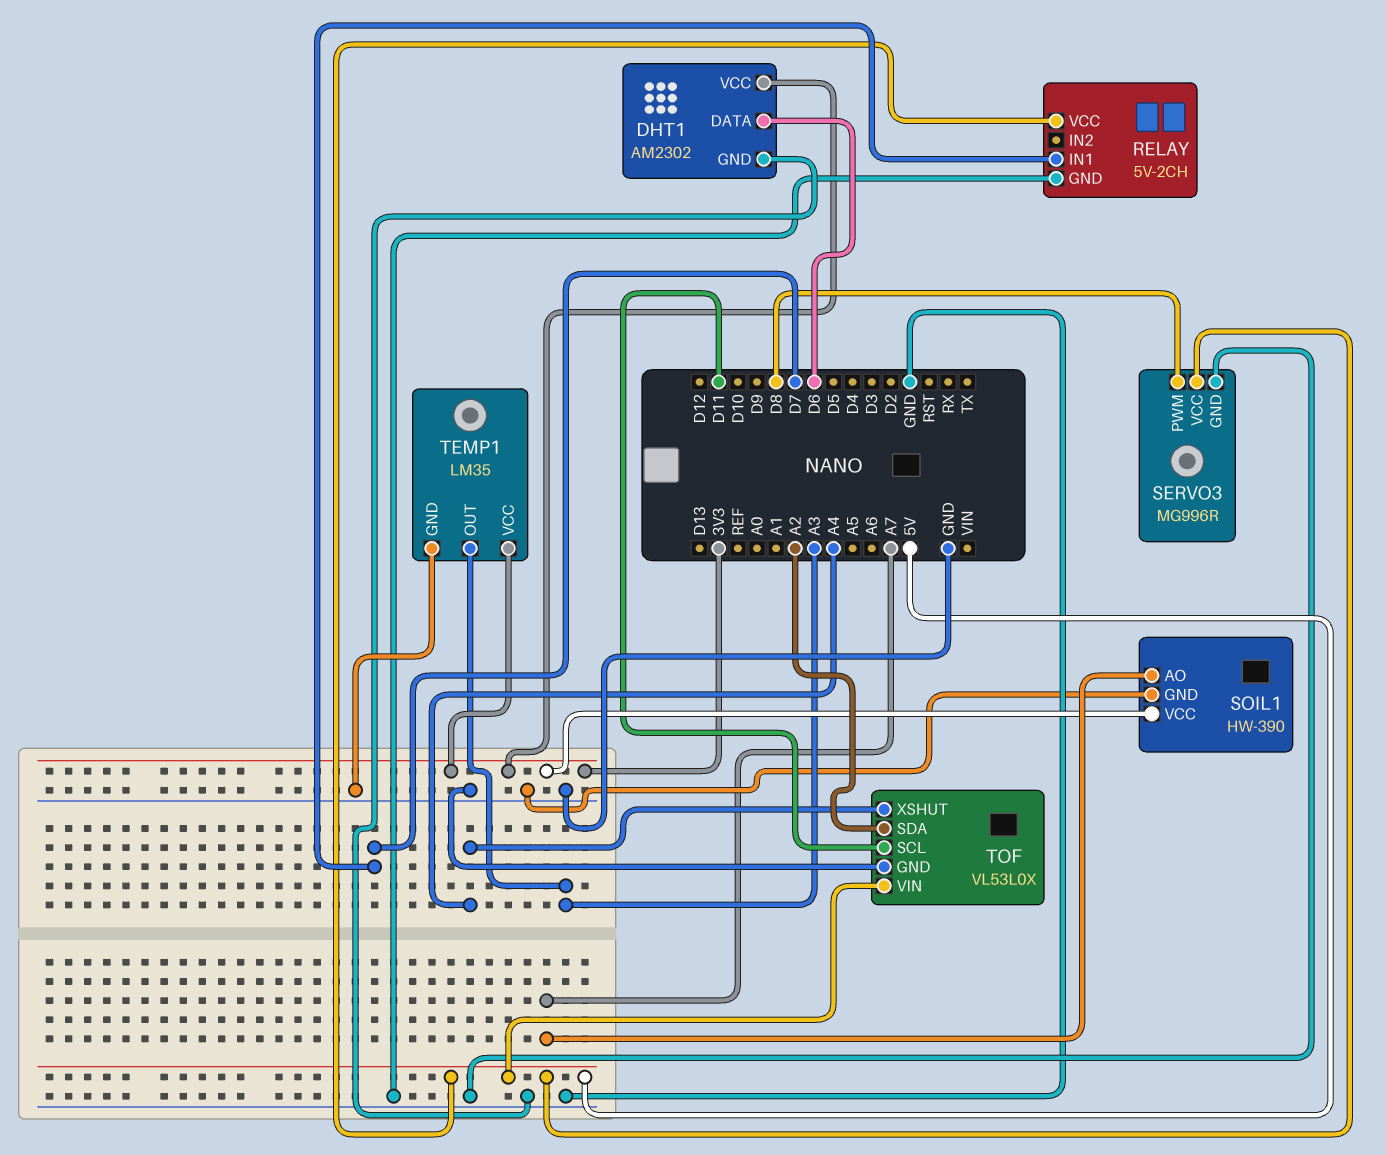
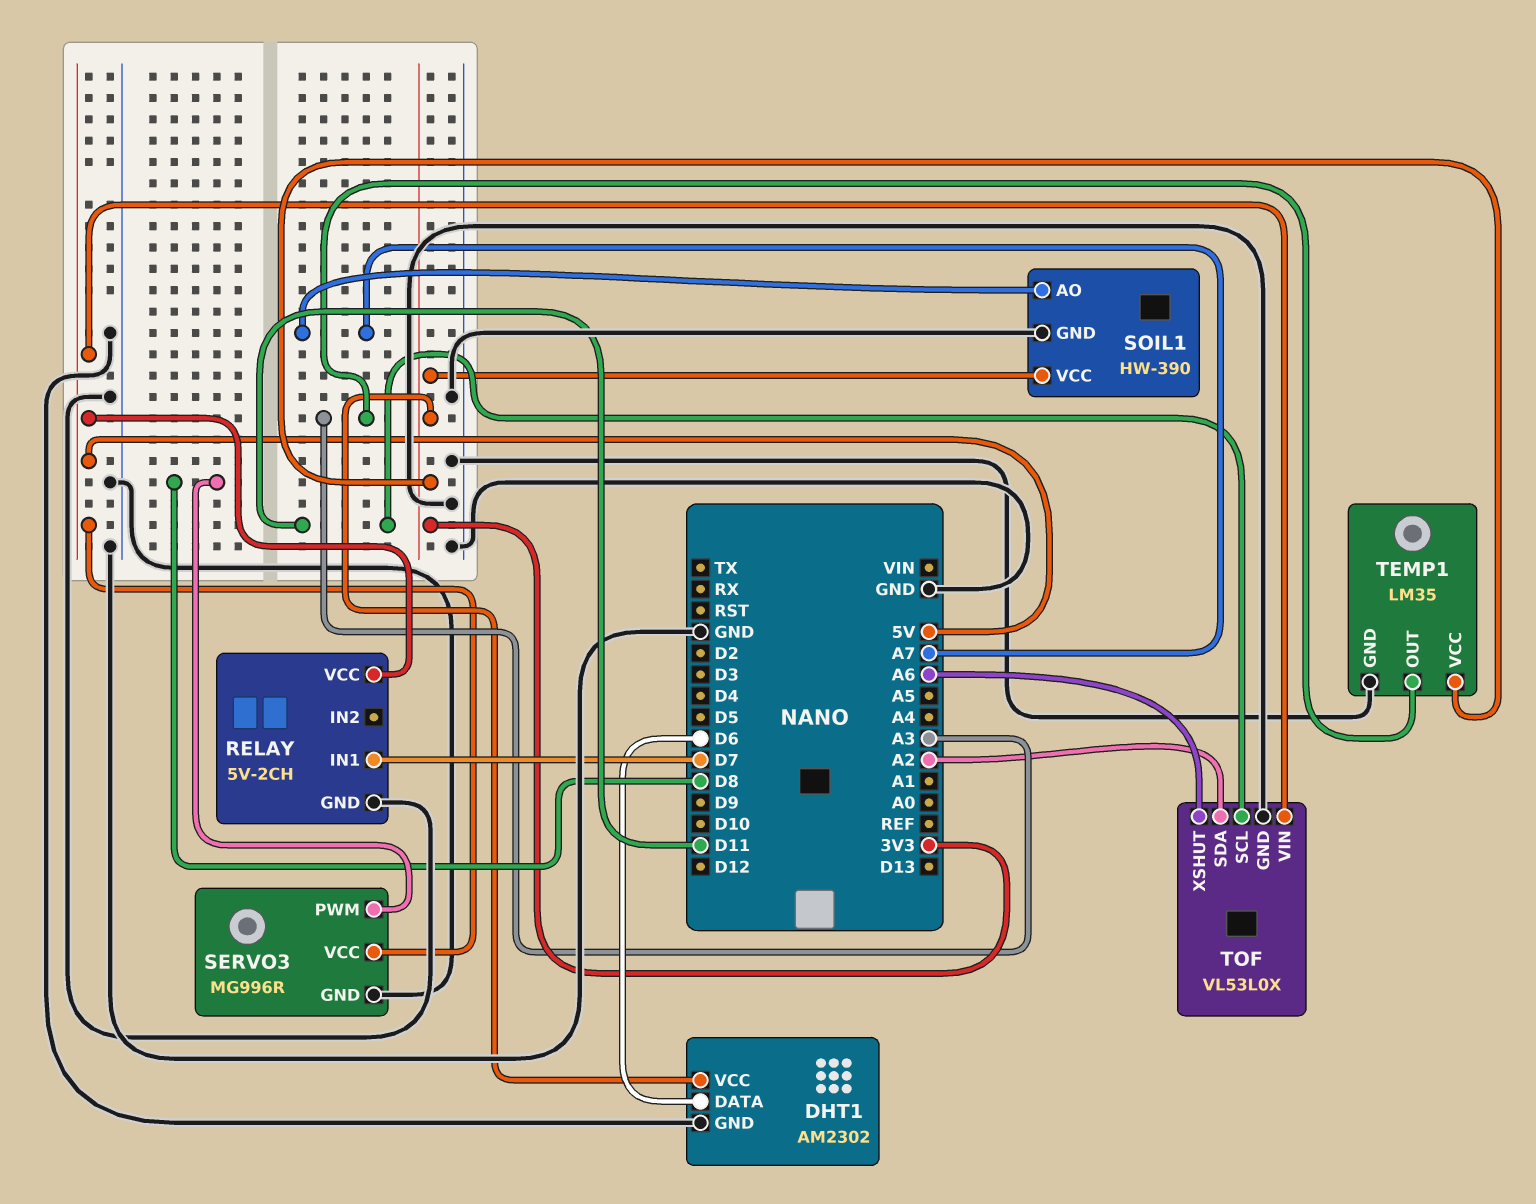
TOF pin XSHUT: A4 -> A6

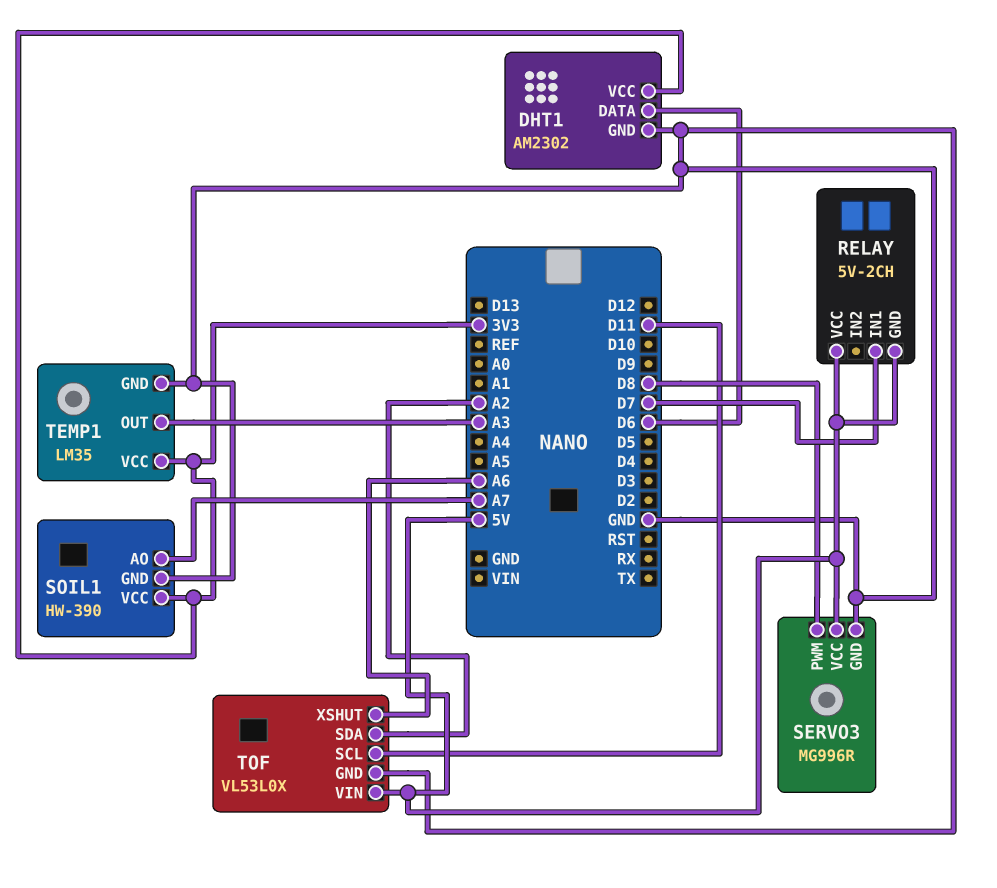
RELAY pin GND: GND -> 5V

